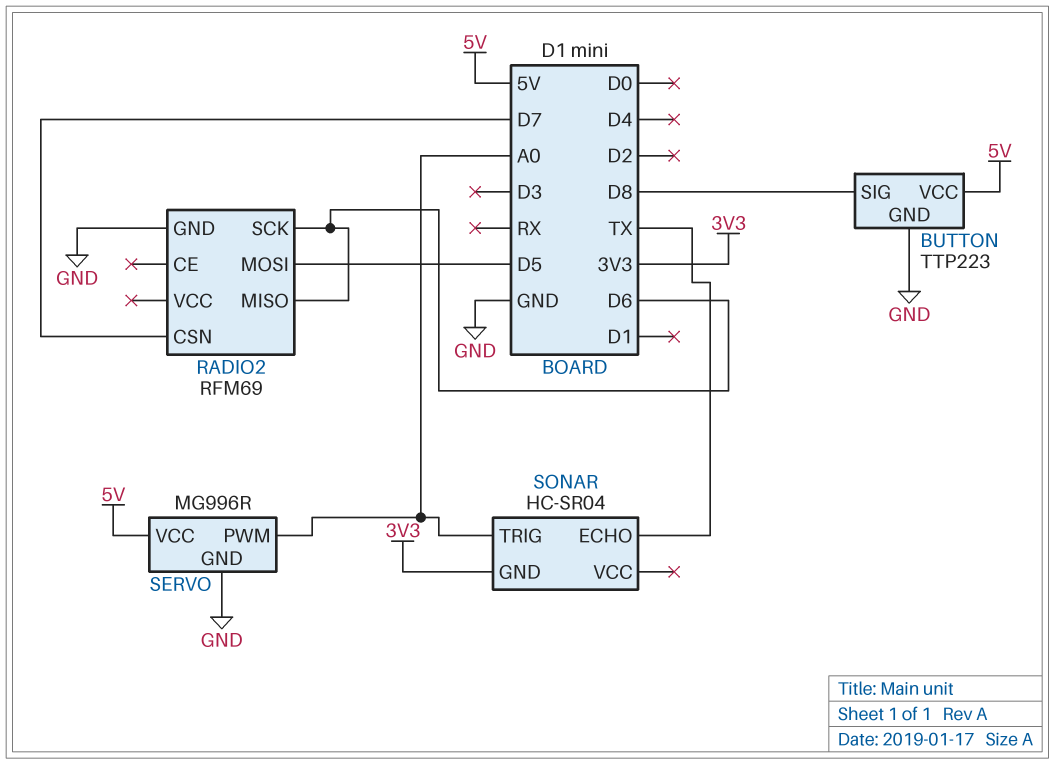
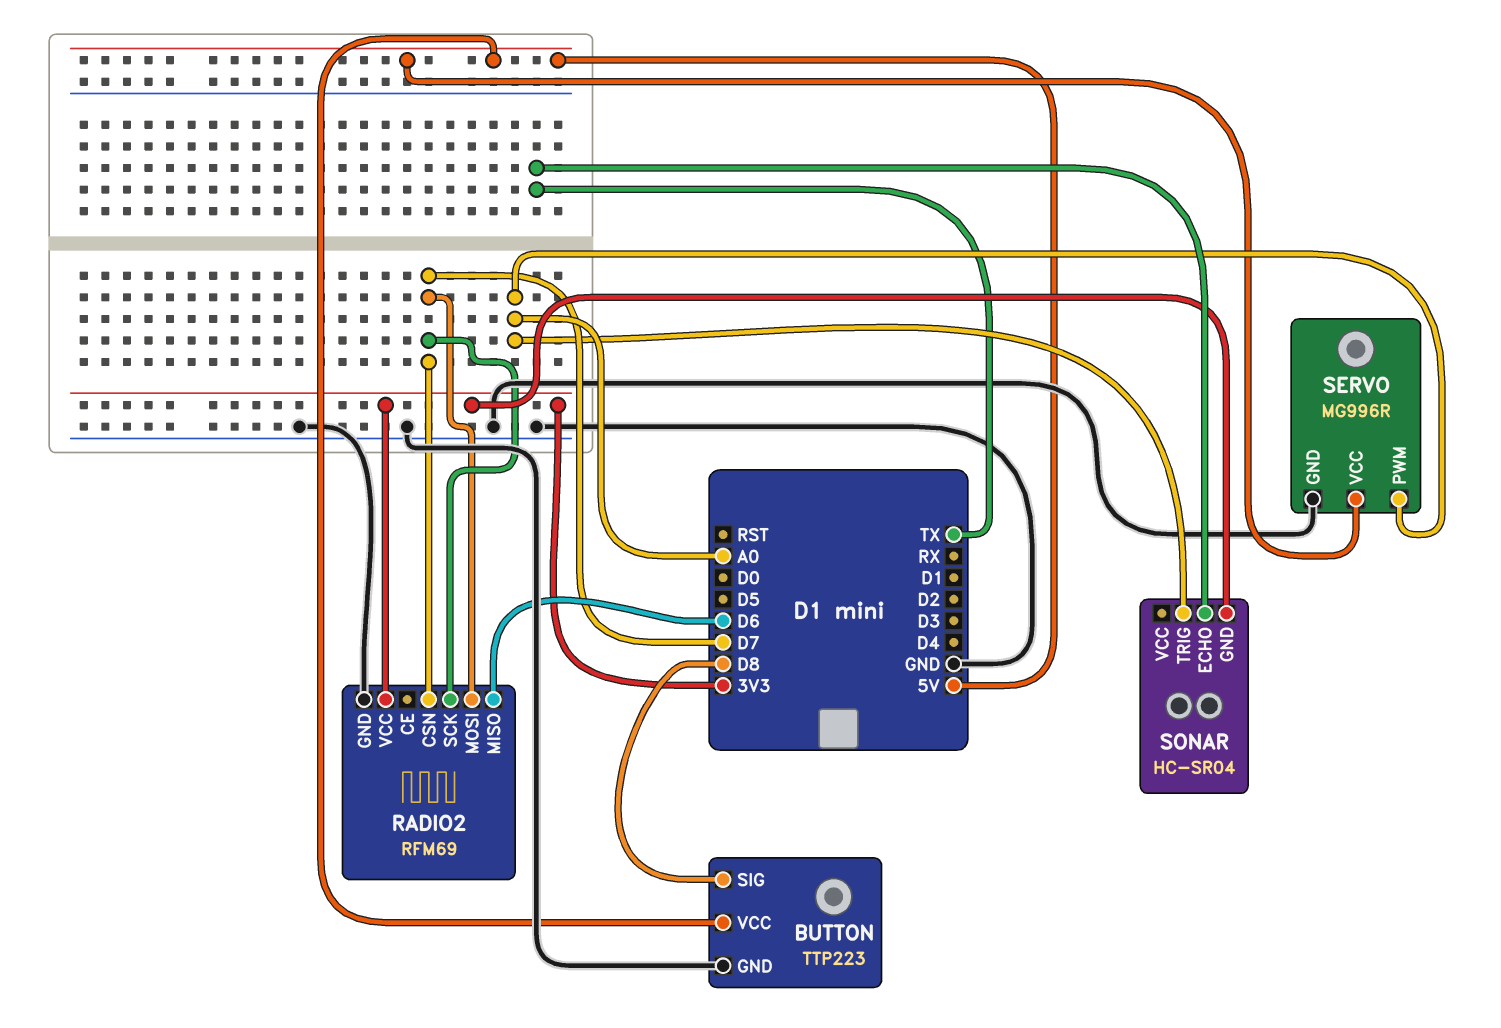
RADIO2 pin MOSI: D5 -> D7
RADIO2 pin SCK: D6 -> D7
RADIO2 pin VCC: none -> 3V3

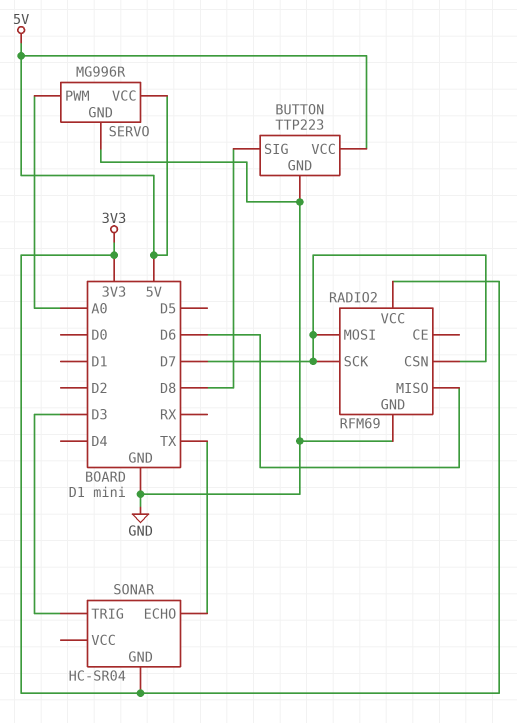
SONAR pin TRIG: A0 -> D3

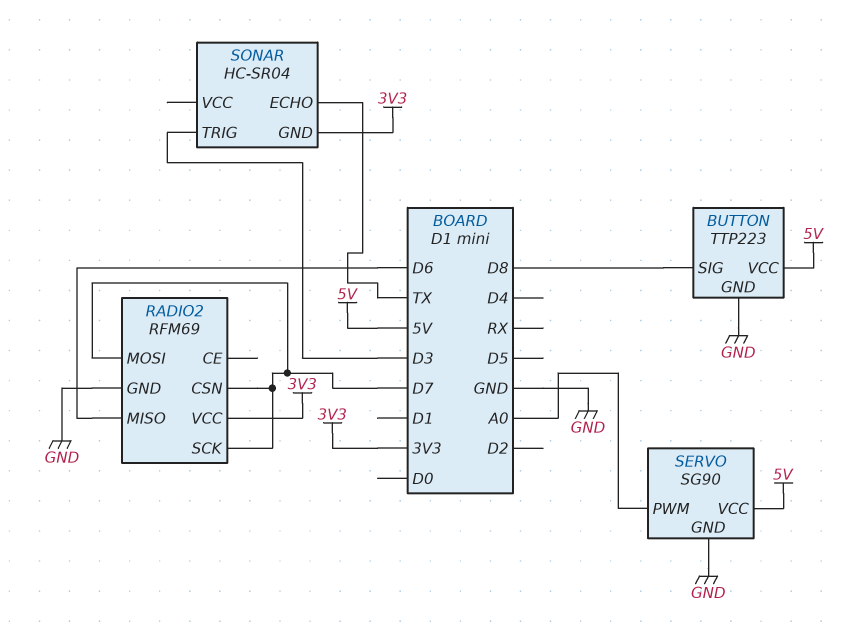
SERVO: MG996R -> SG90

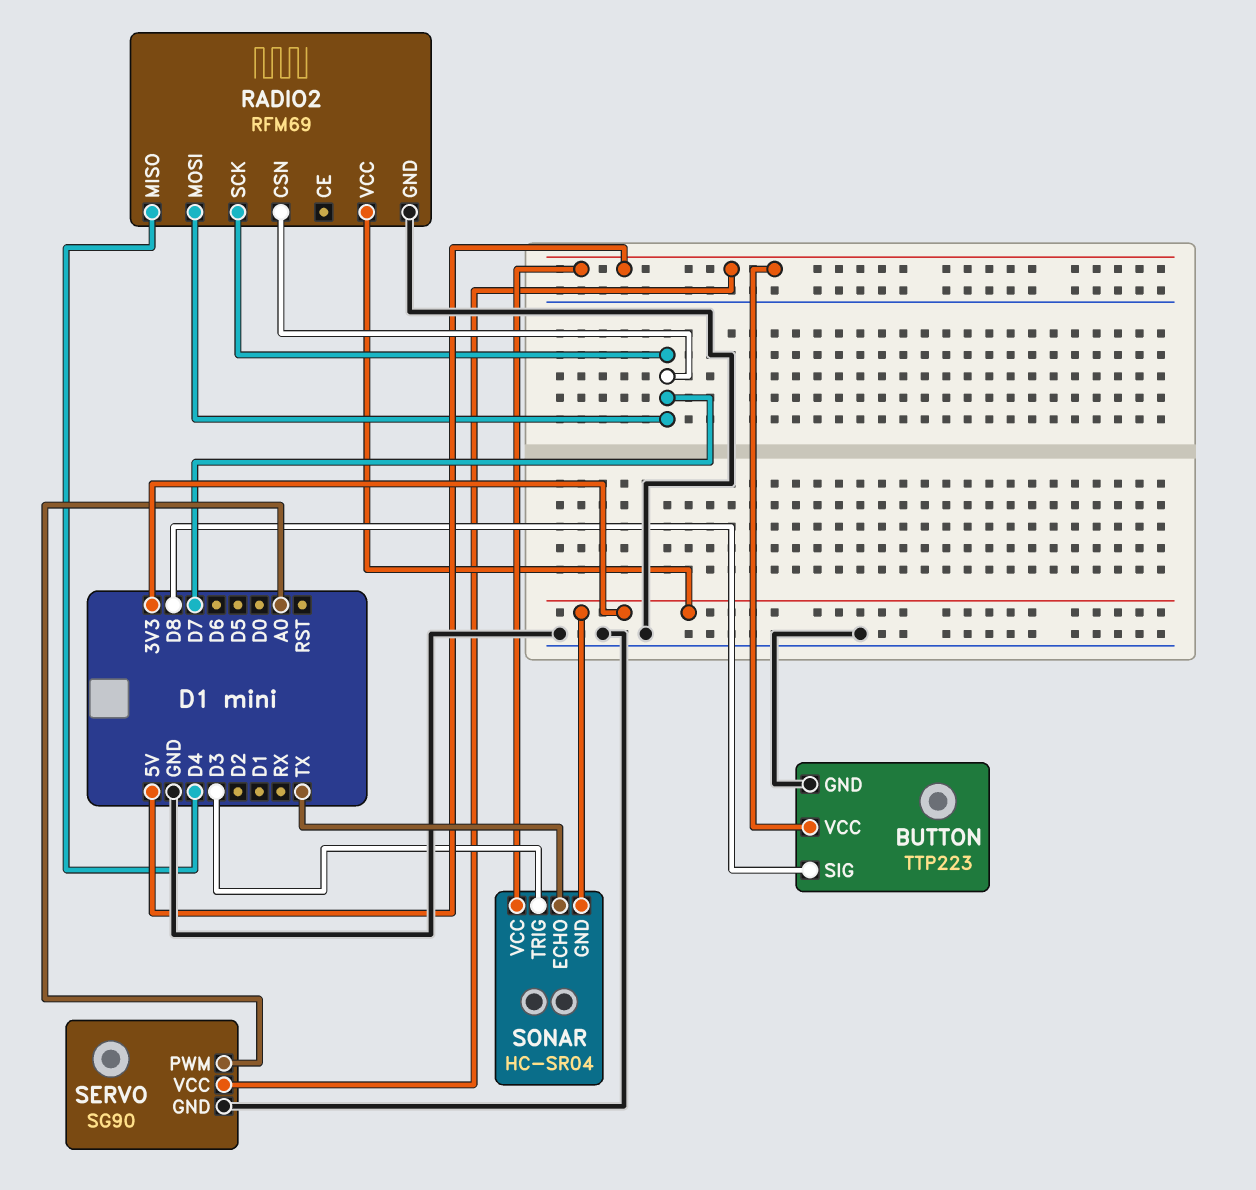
RADIO2 pin MISO: D6 -> D4
SONAR pin VCC: none -> 5V

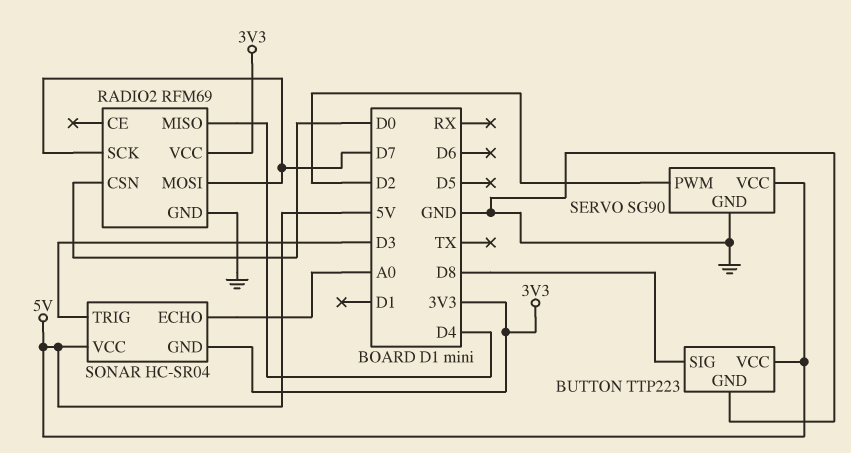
RADIO2 pin CSN: D7 -> D0
SERVO pin PWM: A0 -> D2
SONAR pin ECHO: TX -> A0

